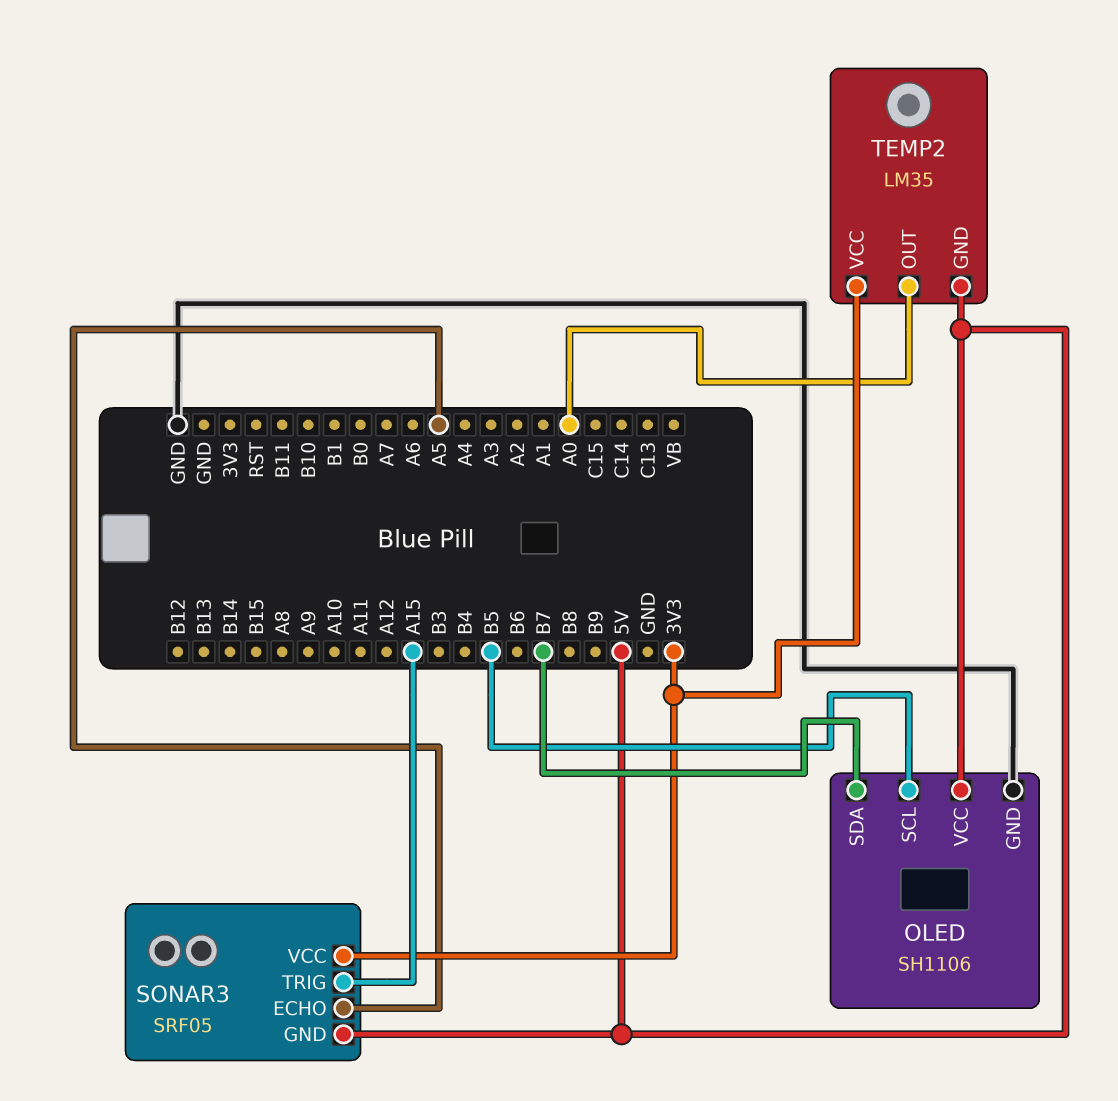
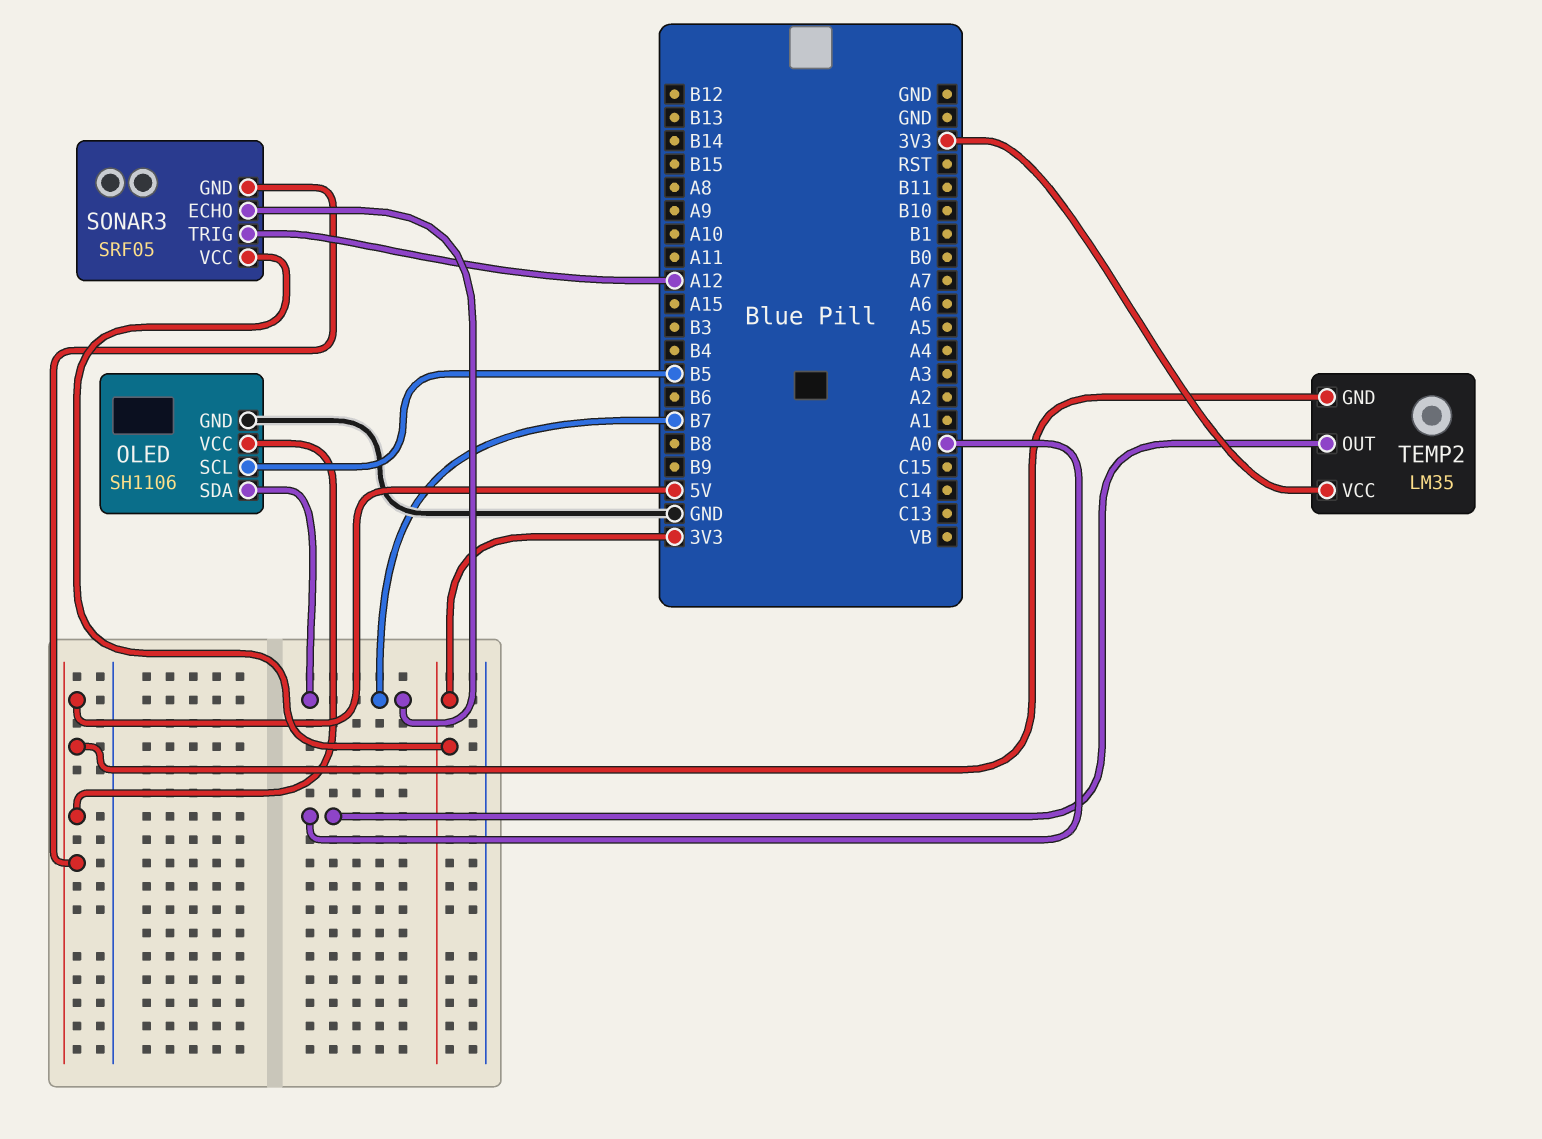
SONAR3 pin ECHO: A5 -> B7
SONAR3 pin TRIG: A15 -> A12

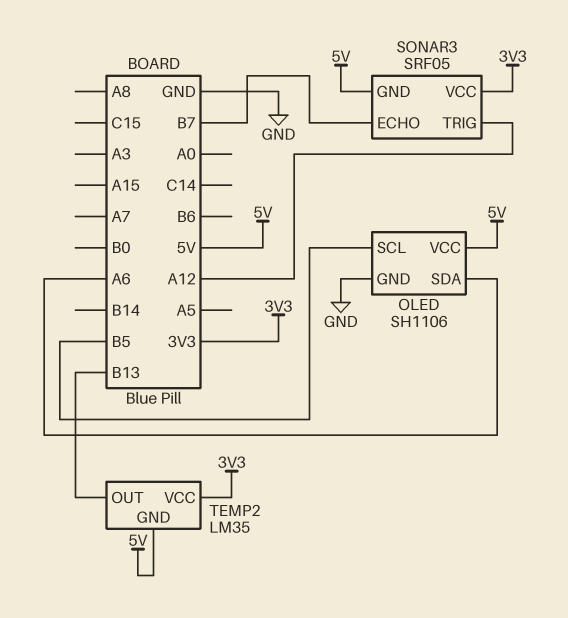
OLED pin SDA: B7 -> A6
TEMP2 pin OUT: A0 -> B13

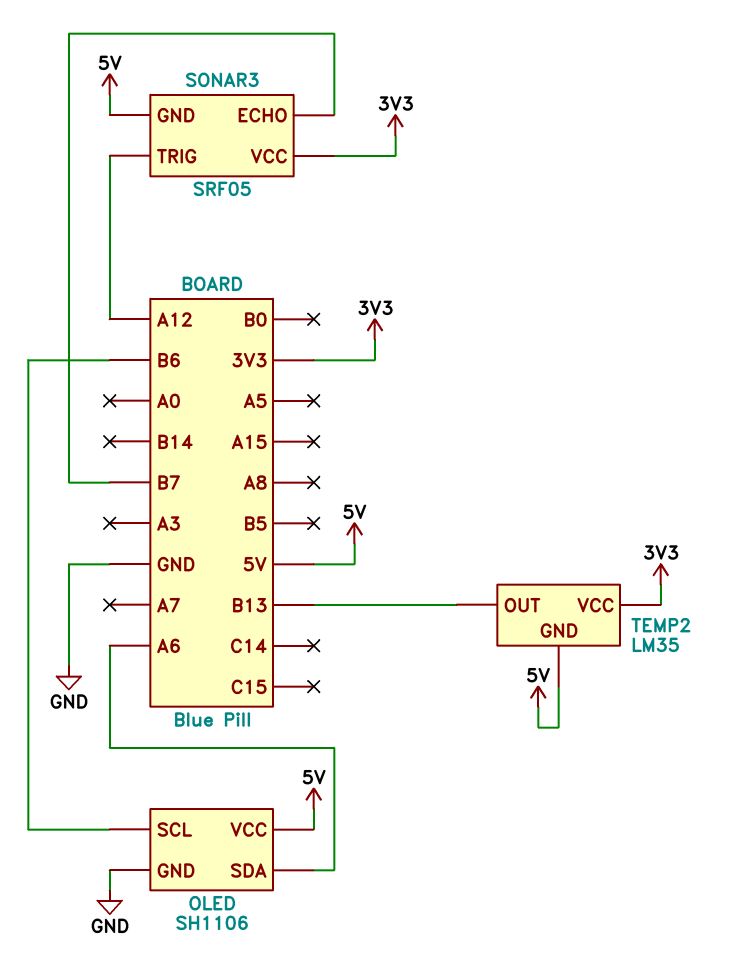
OLED pin SCL: B5 -> B6

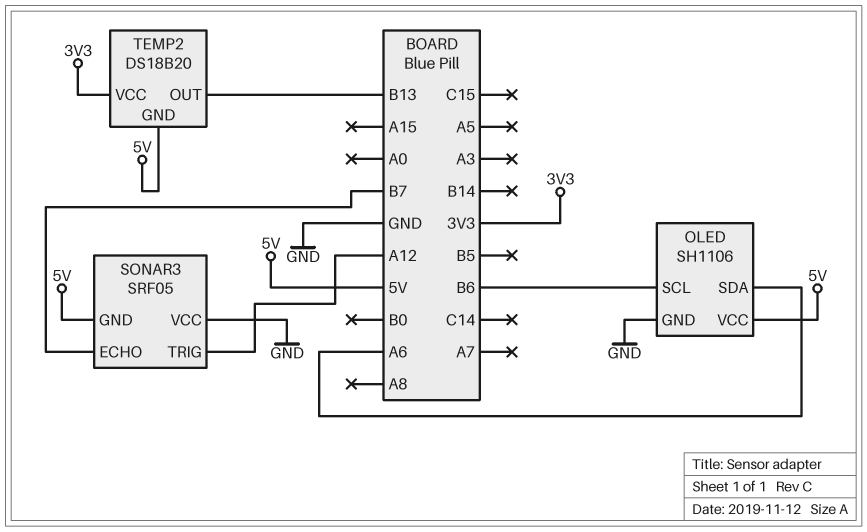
SONAR3 pin VCC: 3V3 -> GND
TEMP2: LM35 -> DS18B20

